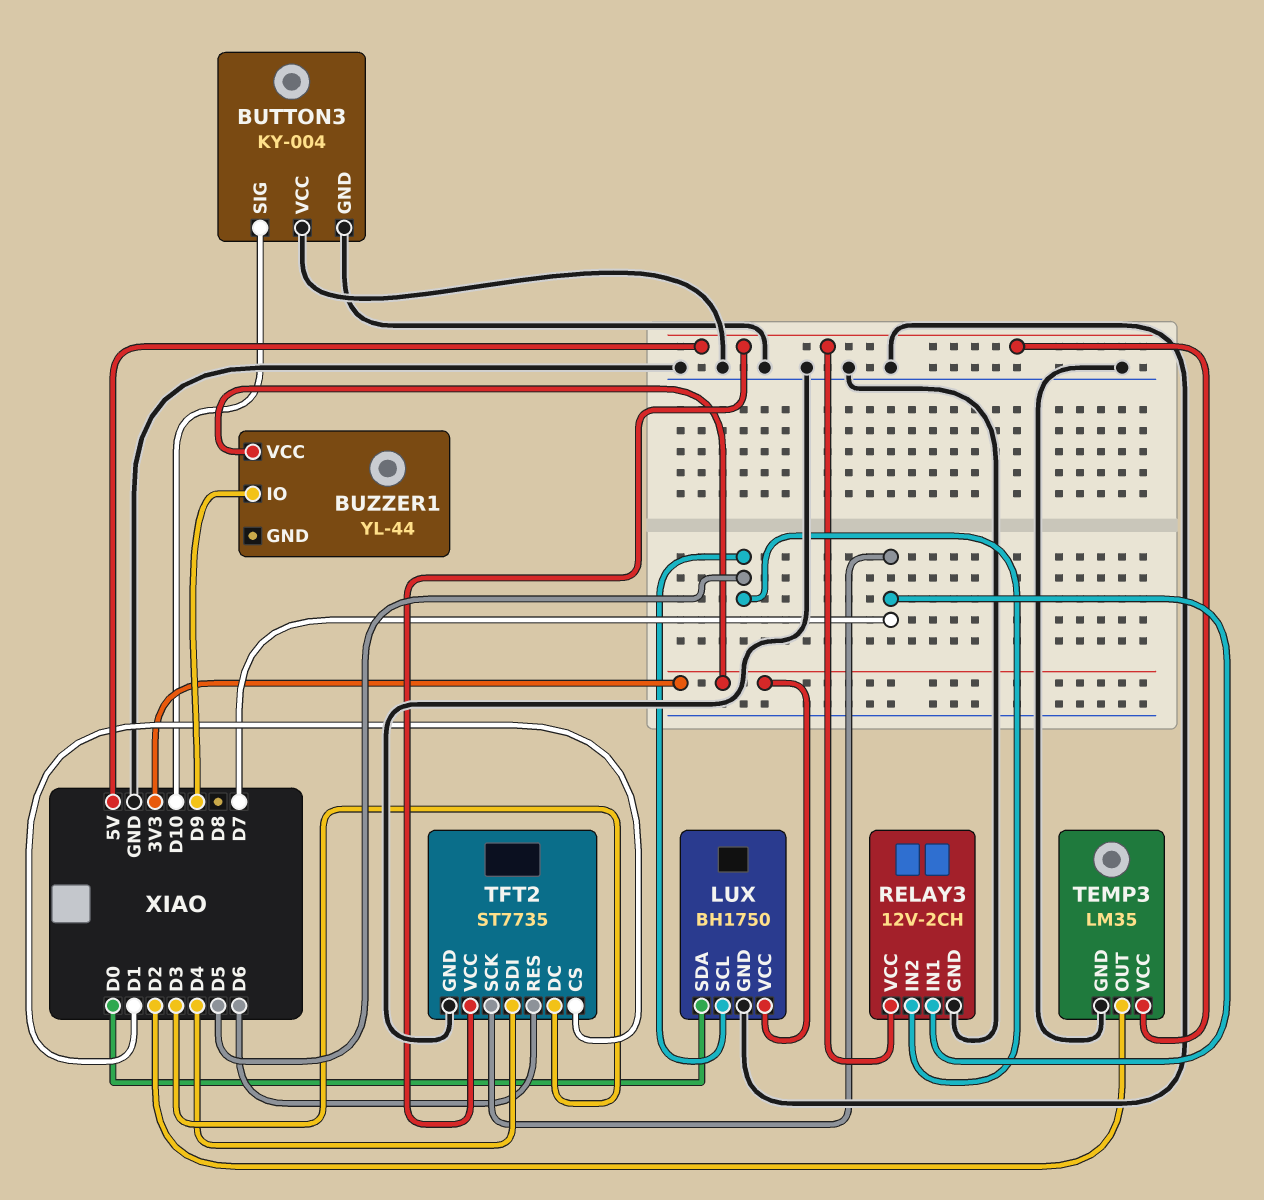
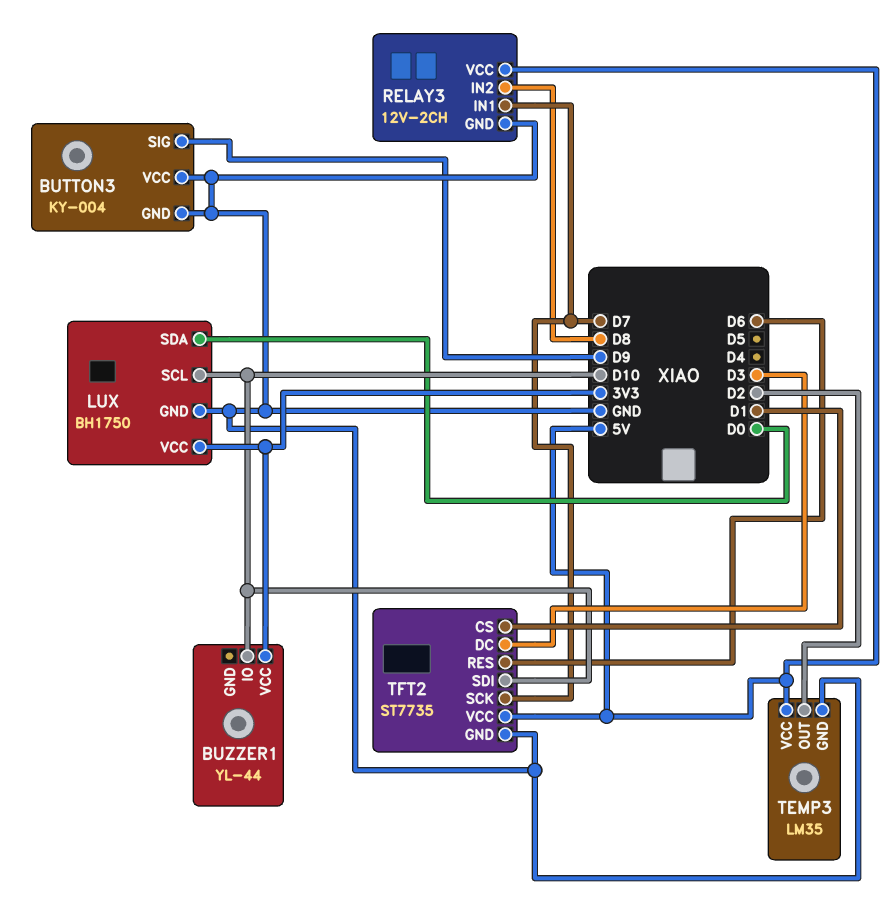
BUTTON3 pin SIG: D10 -> D9
BUZZER1 pin IO: D9 -> D10
LUX pin SCL: D5 -> D10
RELAY3 pin IN2: D5 -> D8
TFT2 pin SDI: D4 -> D10

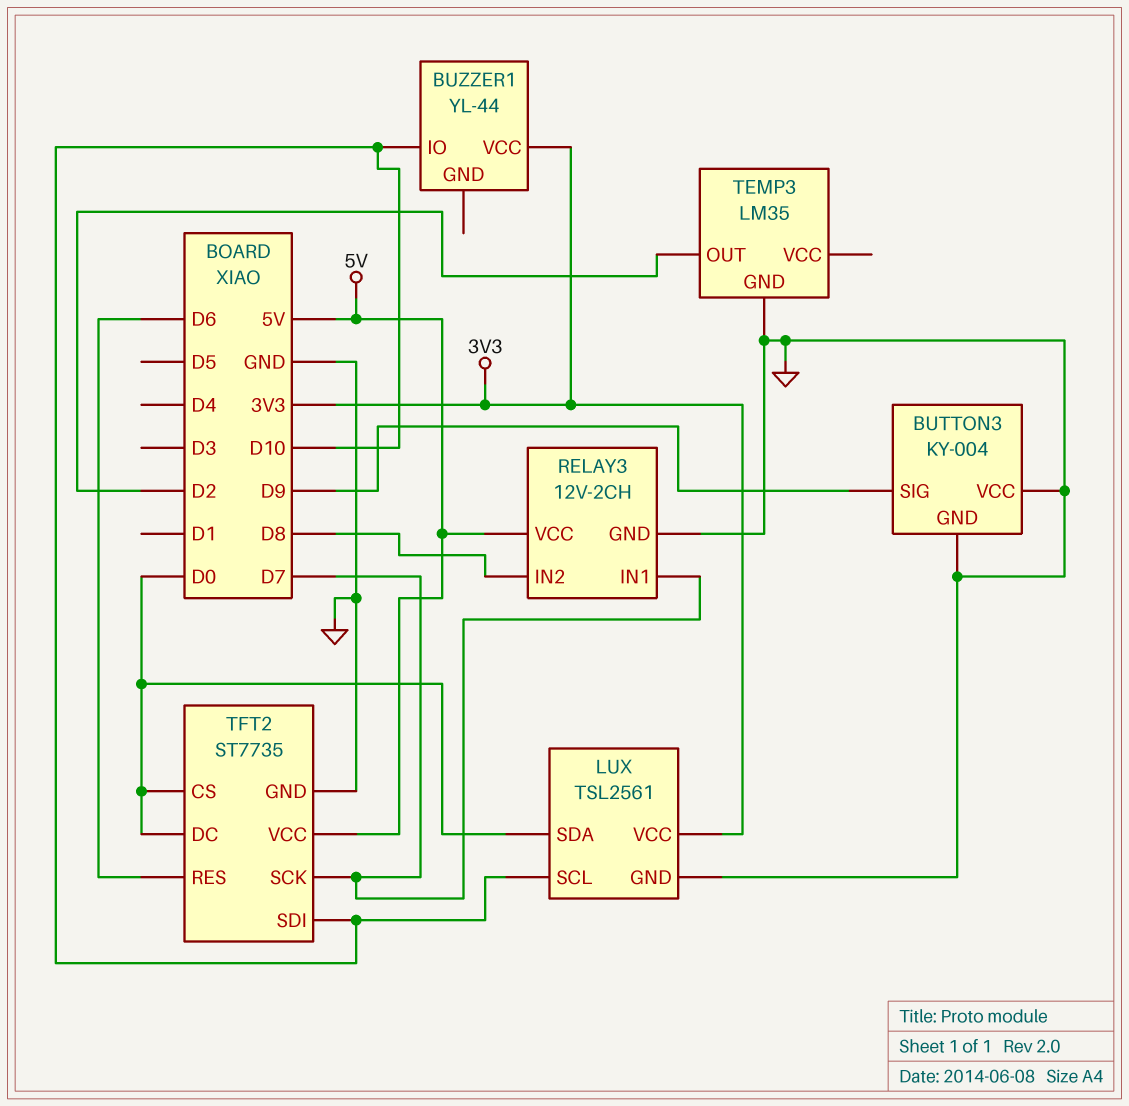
LUX: BH1750 -> TSL2561
TEMP3 pin VCC: 5V -> none
TFT2 pin CS: D1 -> D0
TFT2 pin DC: D3 -> D0

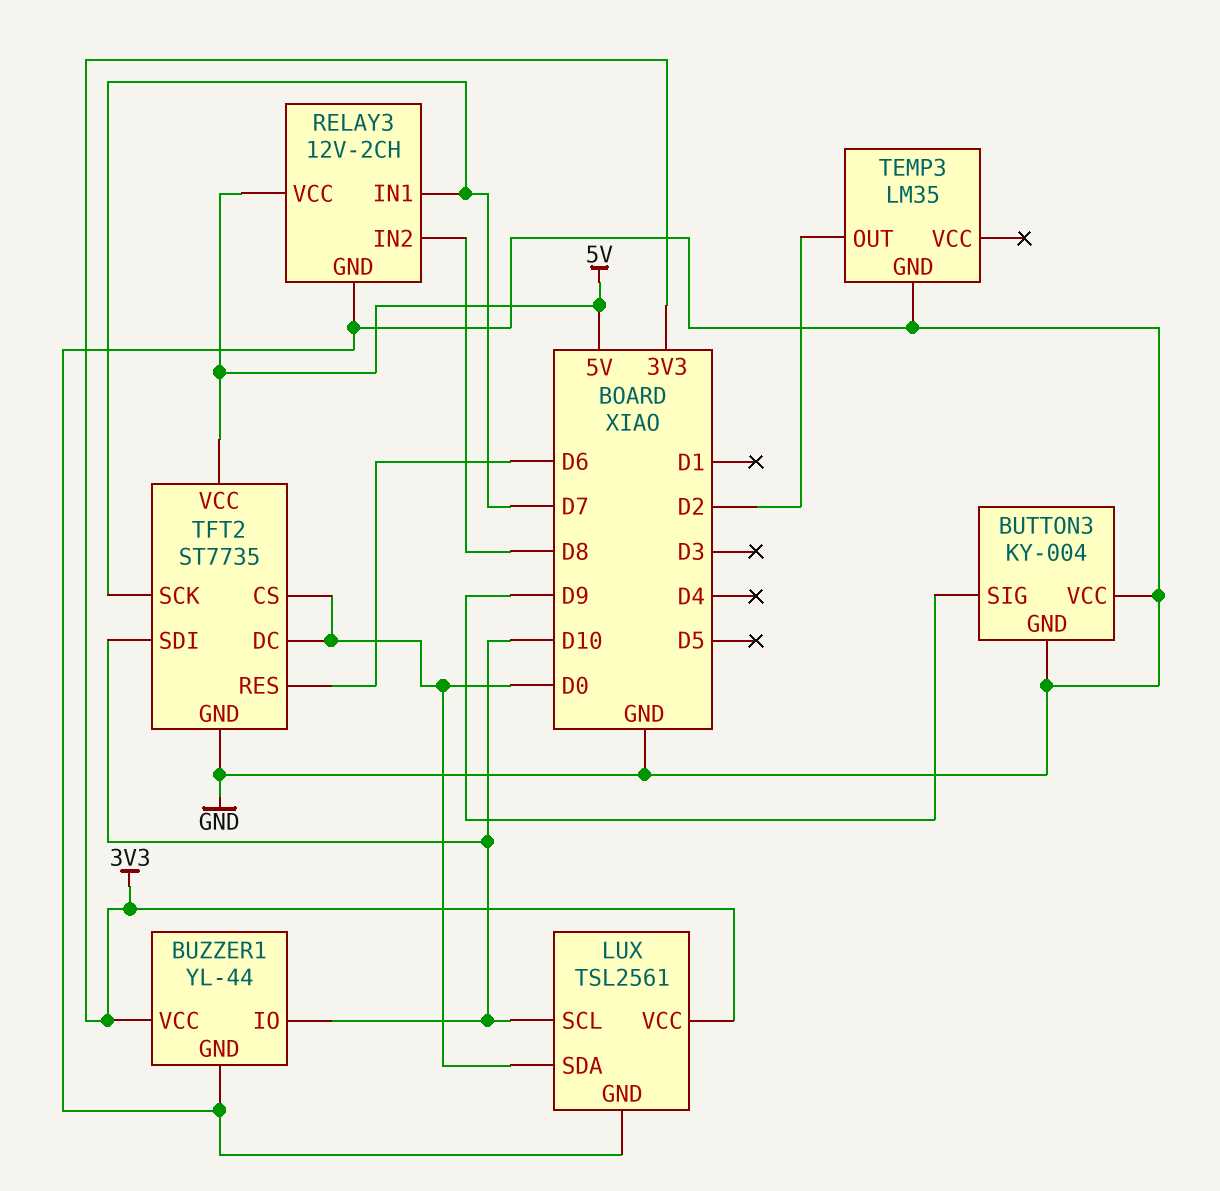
BUZZER1 pin GND: none -> GND

